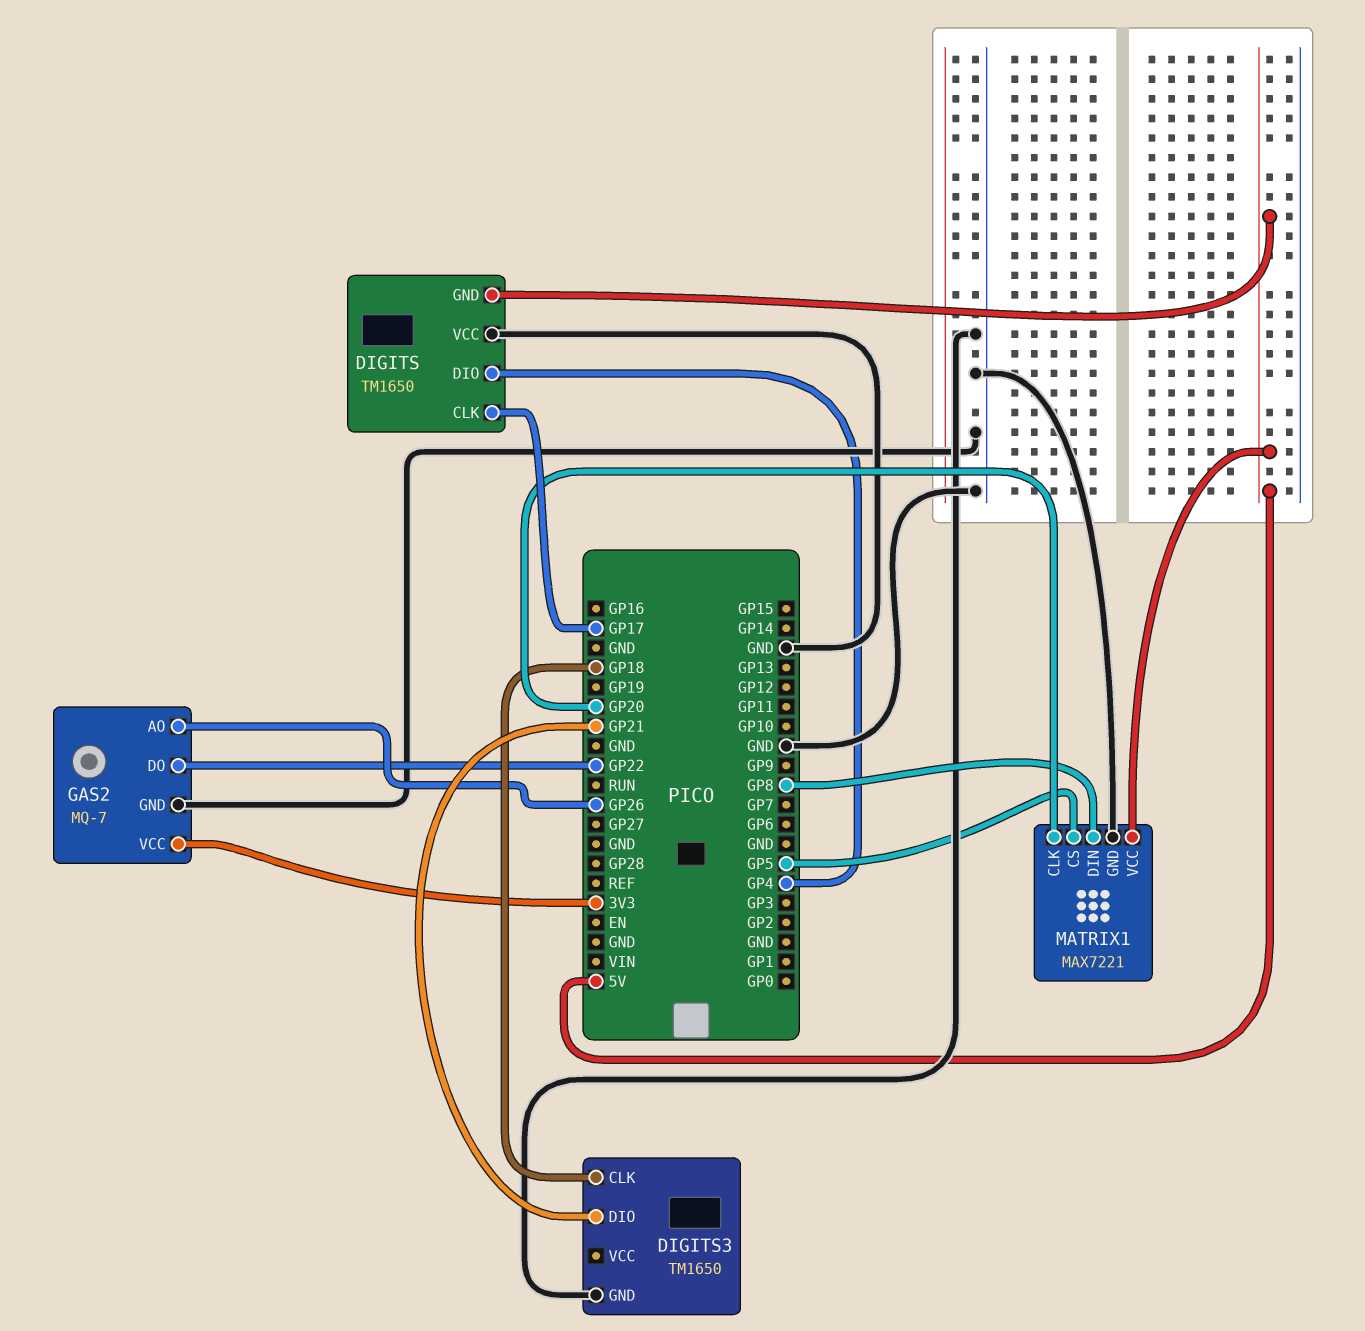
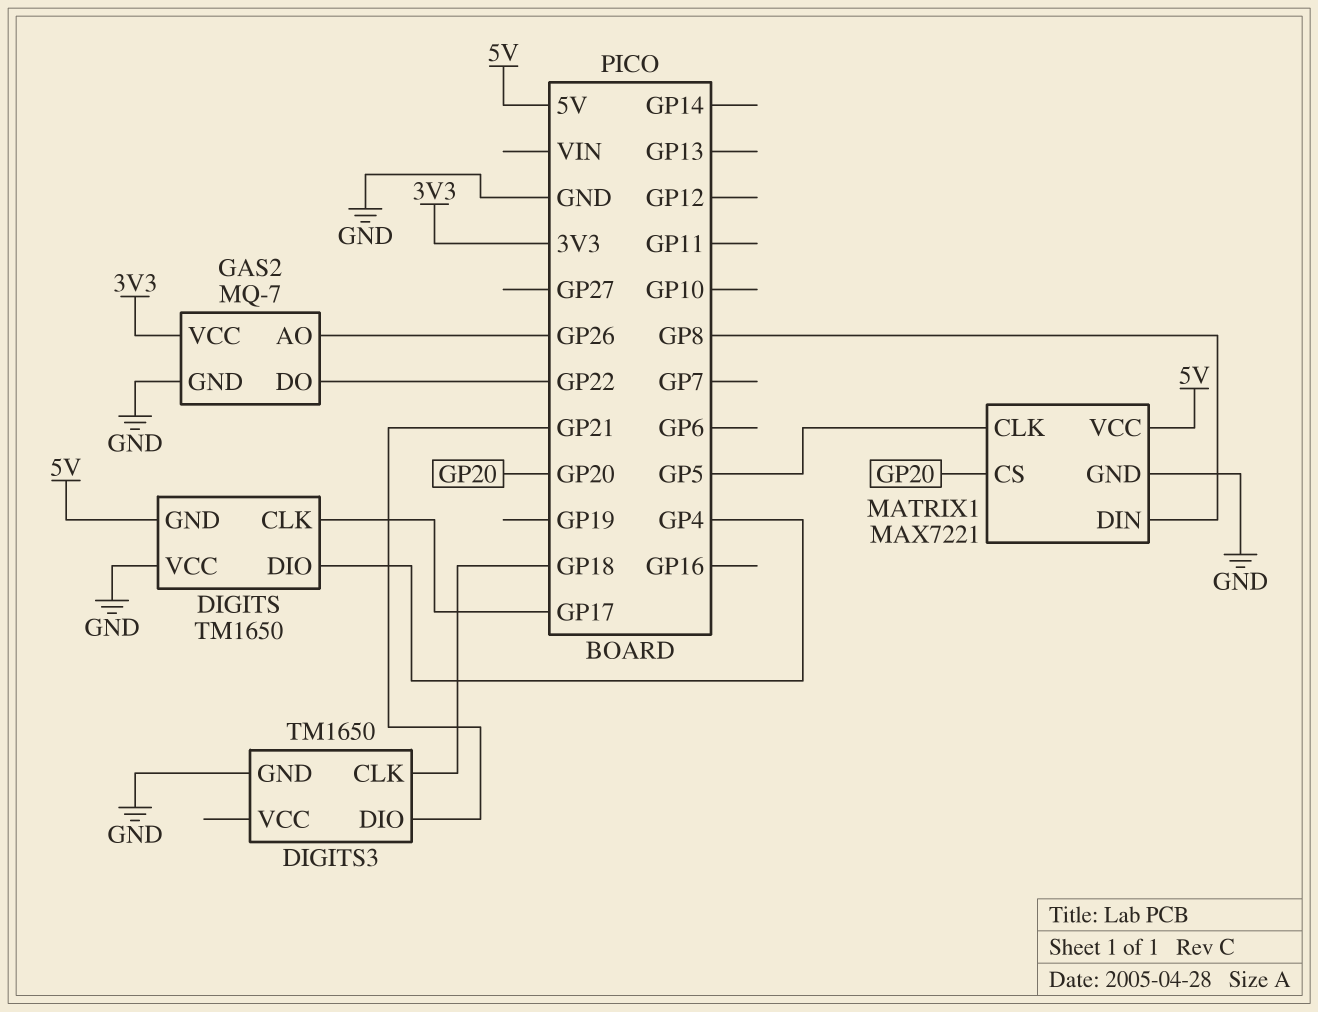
MATRIX1 pin CLK: GP20 -> GP5
MATRIX1 pin CS: GP5 -> GP20

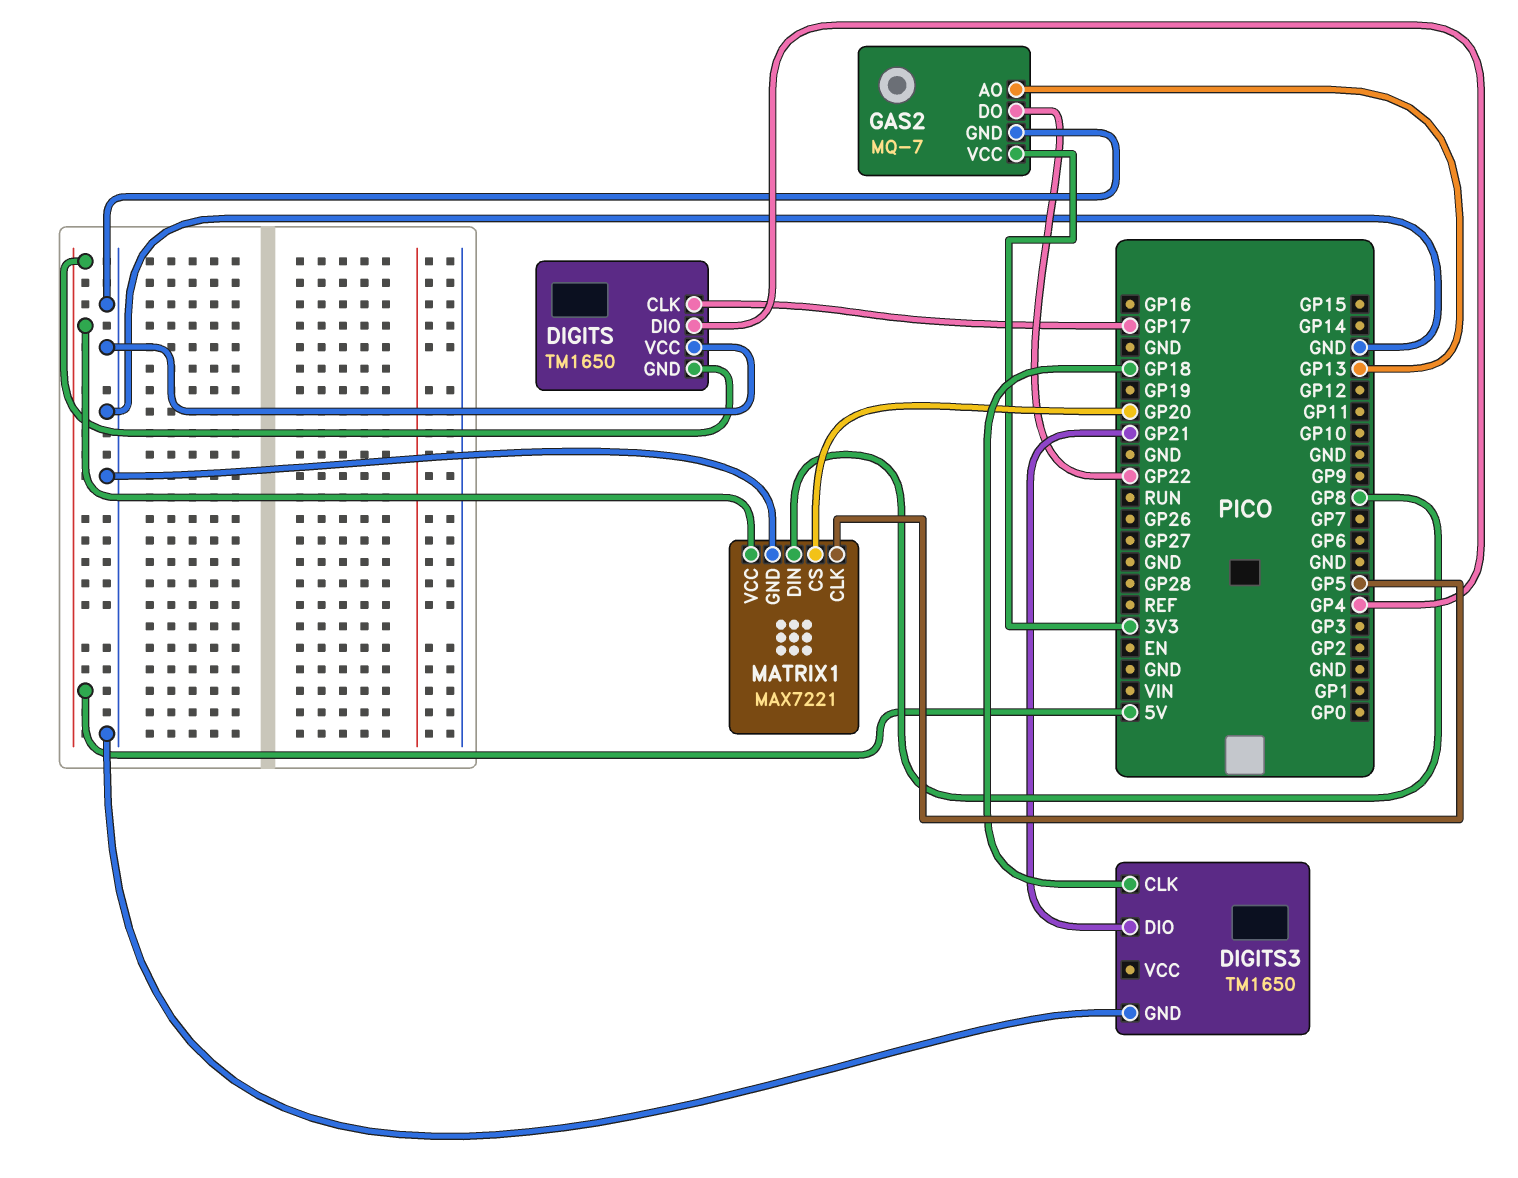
GAS2 pin AO: GP26 -> GP13

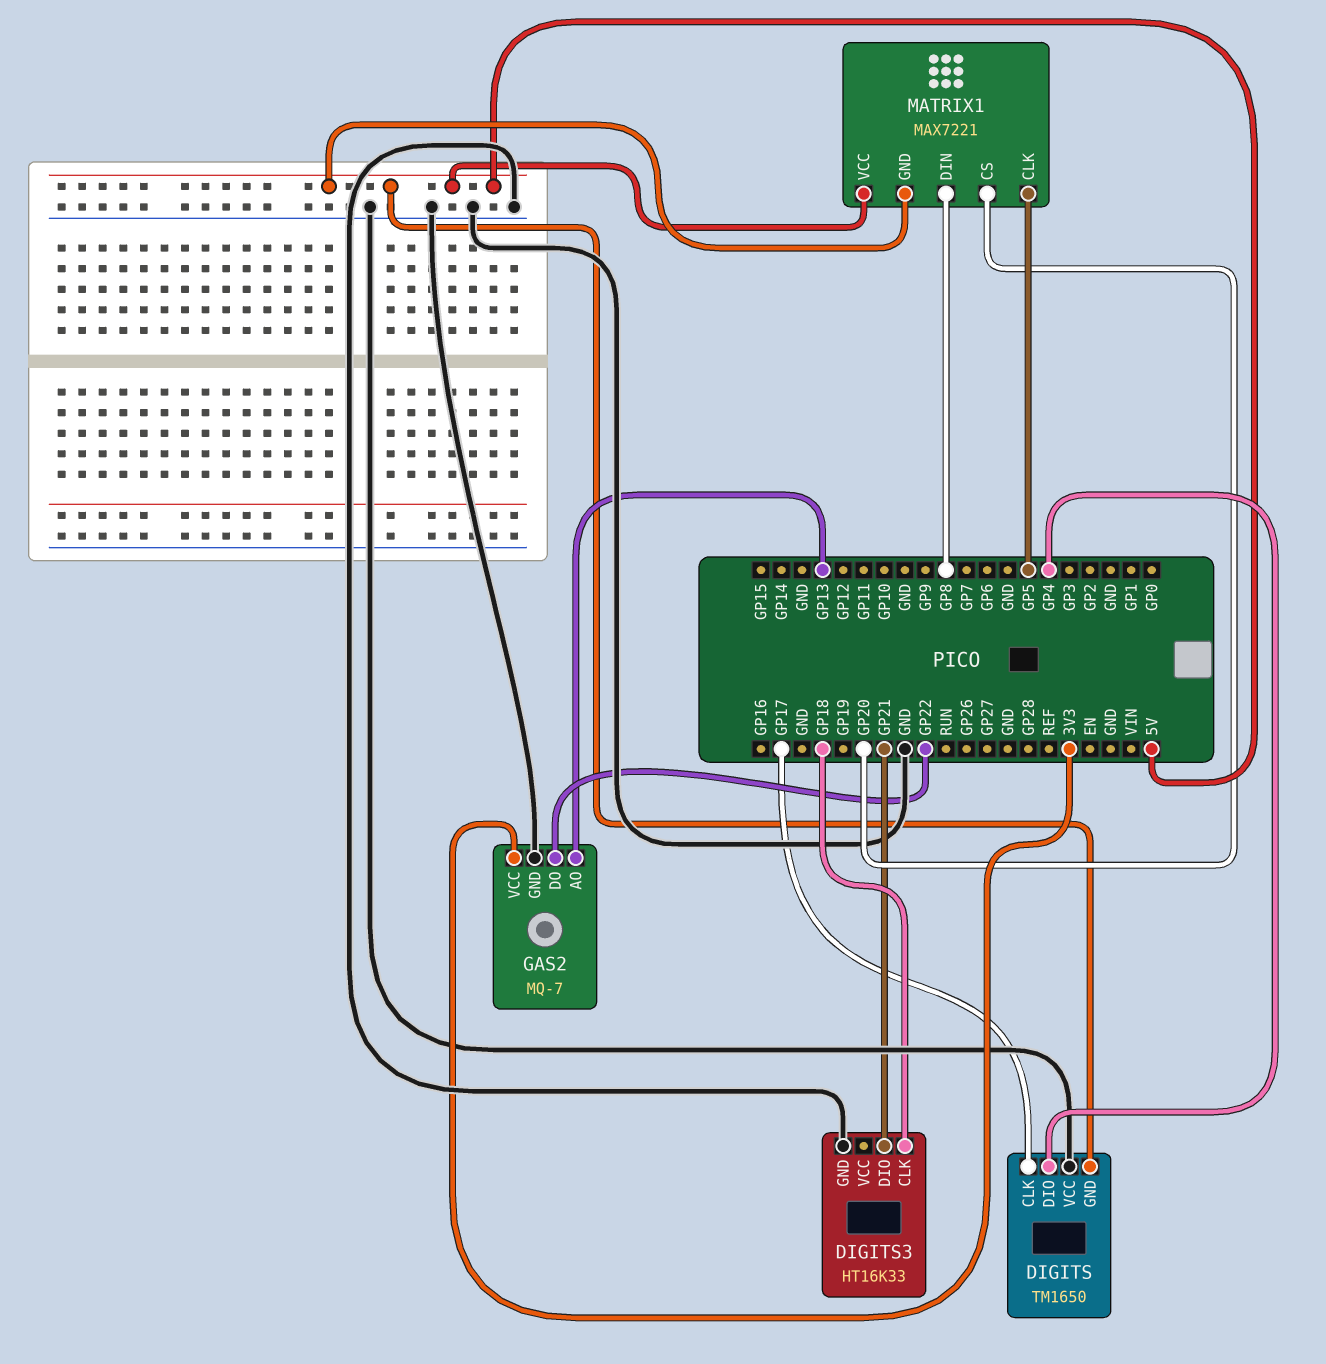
DIGITS3: TM1650 -> HT16K33
MATRIX1 pin GND: GND -> 5V

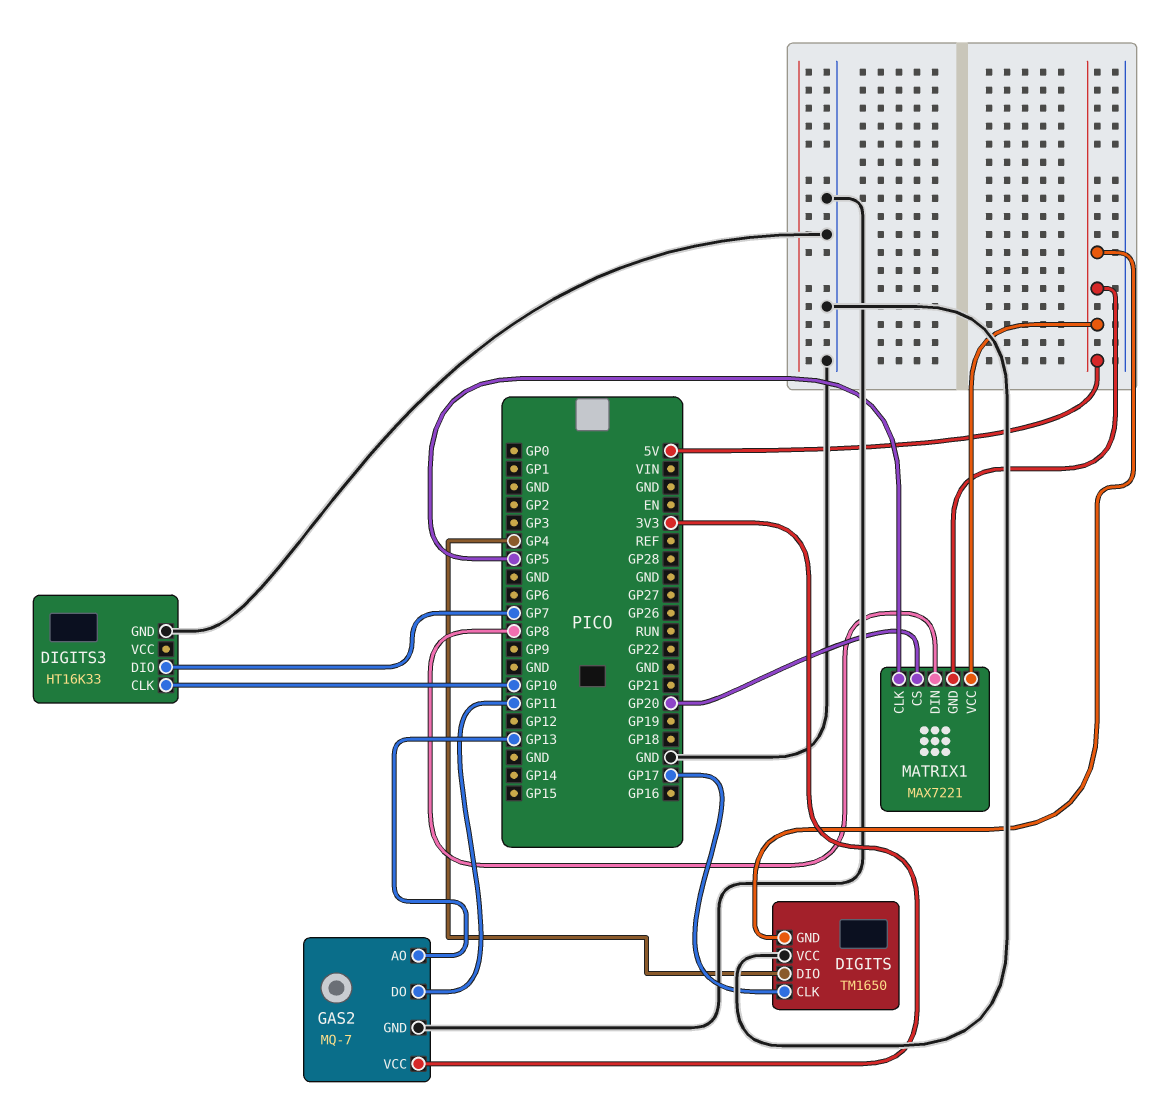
DIGITS3 pin CLK: GP18 -> GP10
DIGITS3 pin DIO: GP21 -> GP7
GAS2 pin DO: GP22 -> GP11

